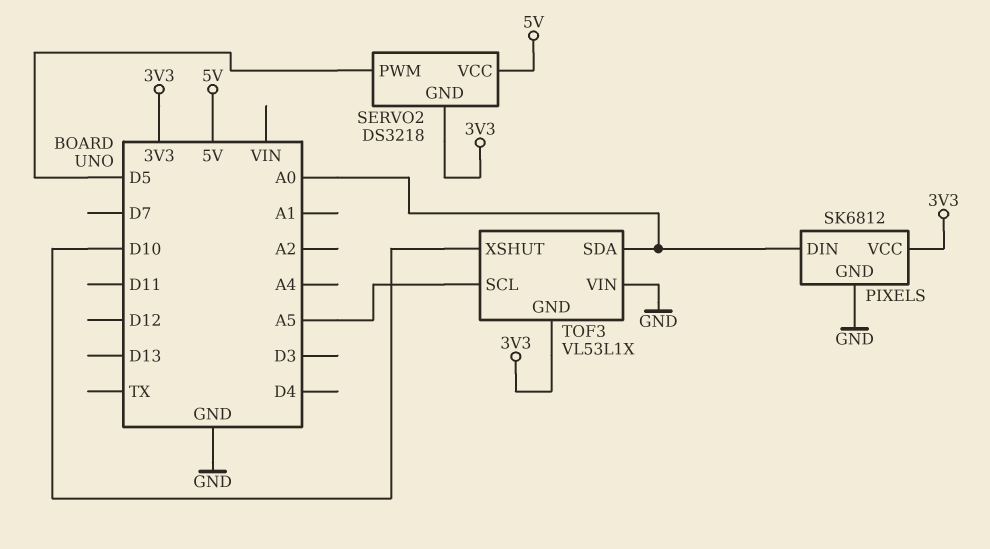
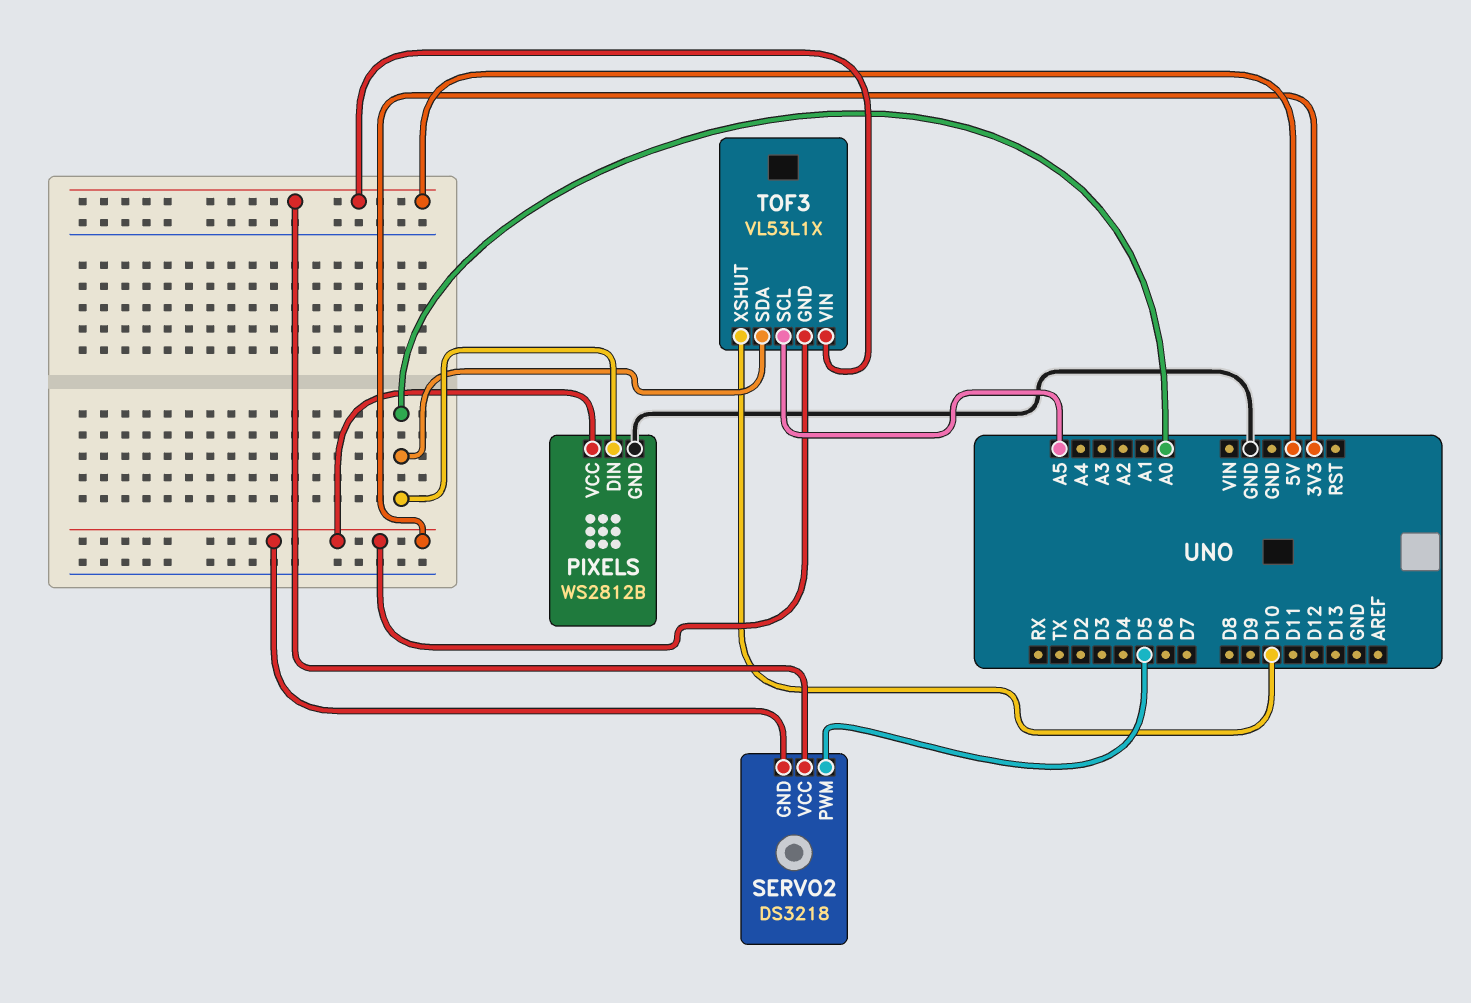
PIXELS: SK6812 -> WS2812B
TOF3 pin VIN: GND -> 5V

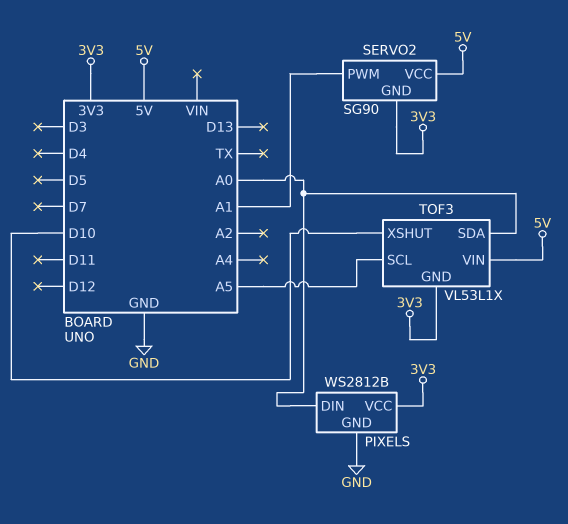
SERVO2: DS3218 -> SG90
SERVO2 pin PWM: D5 -> A1

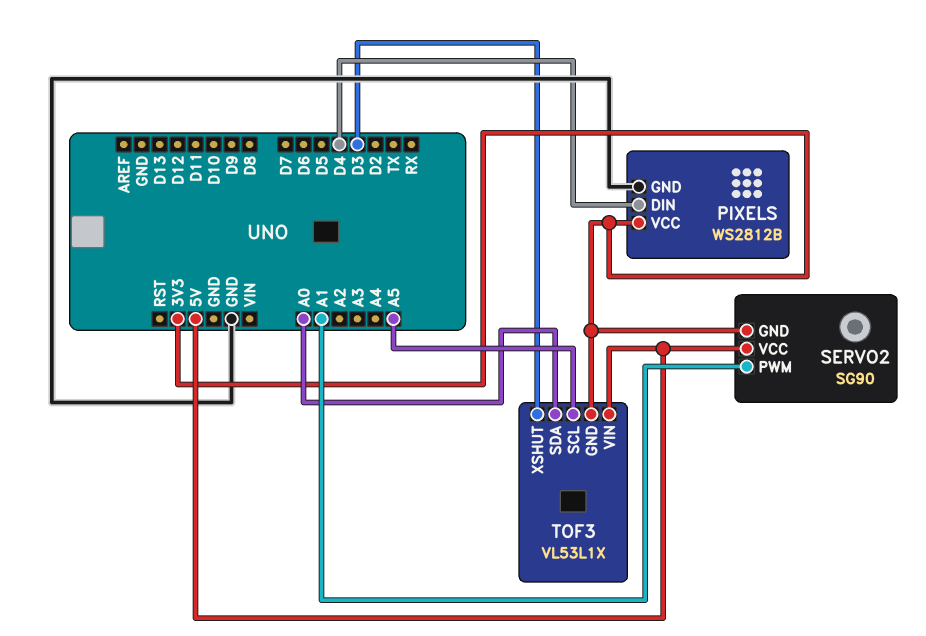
PIXELS pin DIN: A0 -> D4
TOF3 pin XSHUT: D10 -> D3

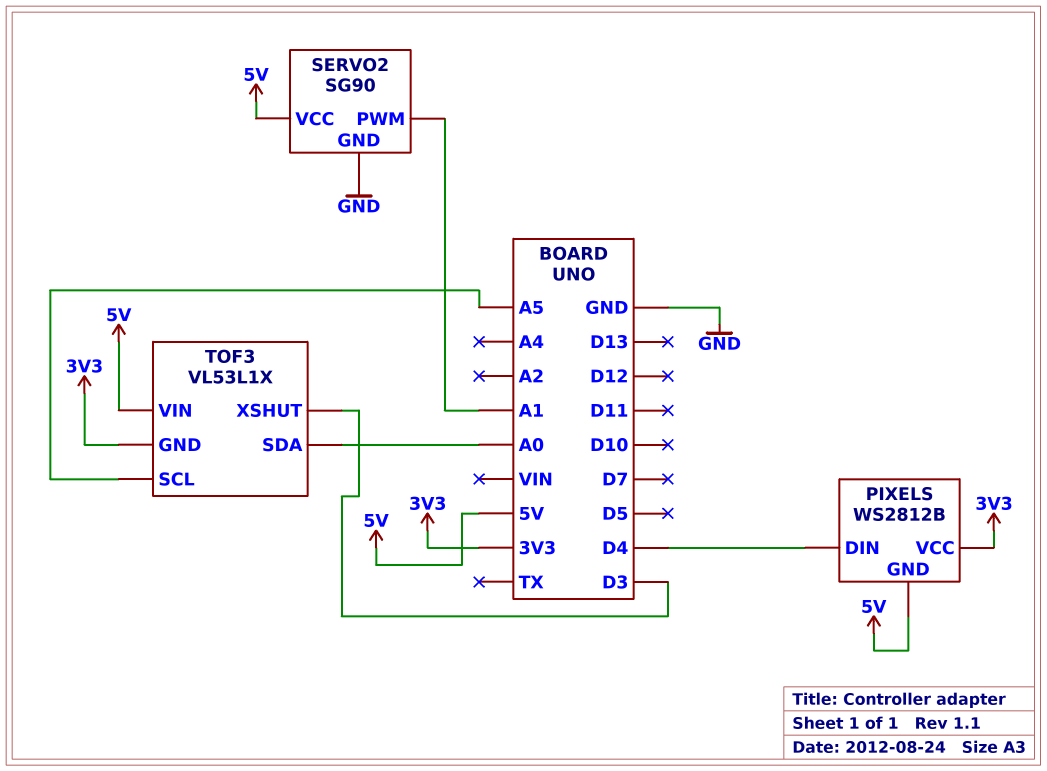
PIXELS pin GND: GND -> 5V
SERVO2 pin GND: 3V3 -> GND

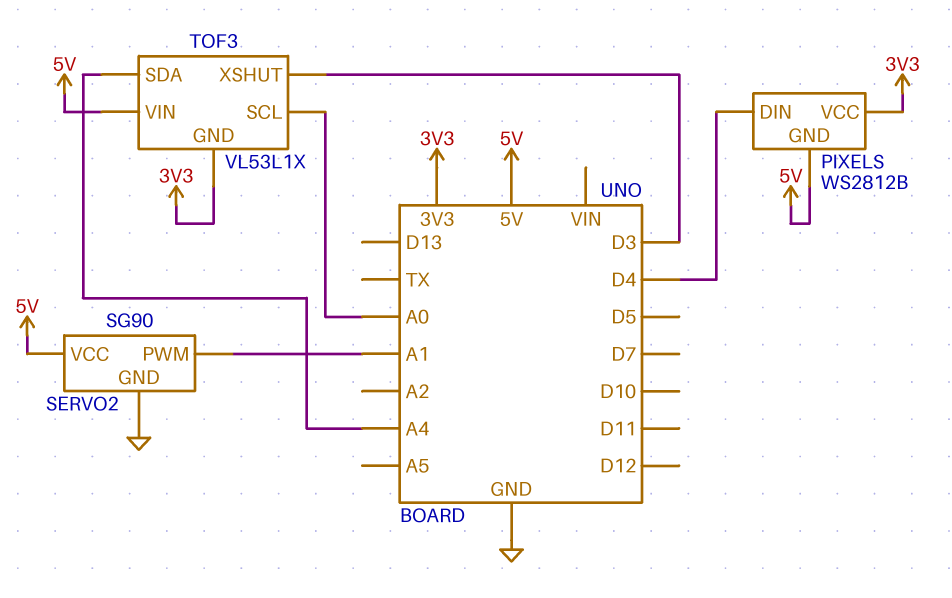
TOF3 pin SCL: A5 -> A0
TOF3 pin SDA: A0 -> A4

